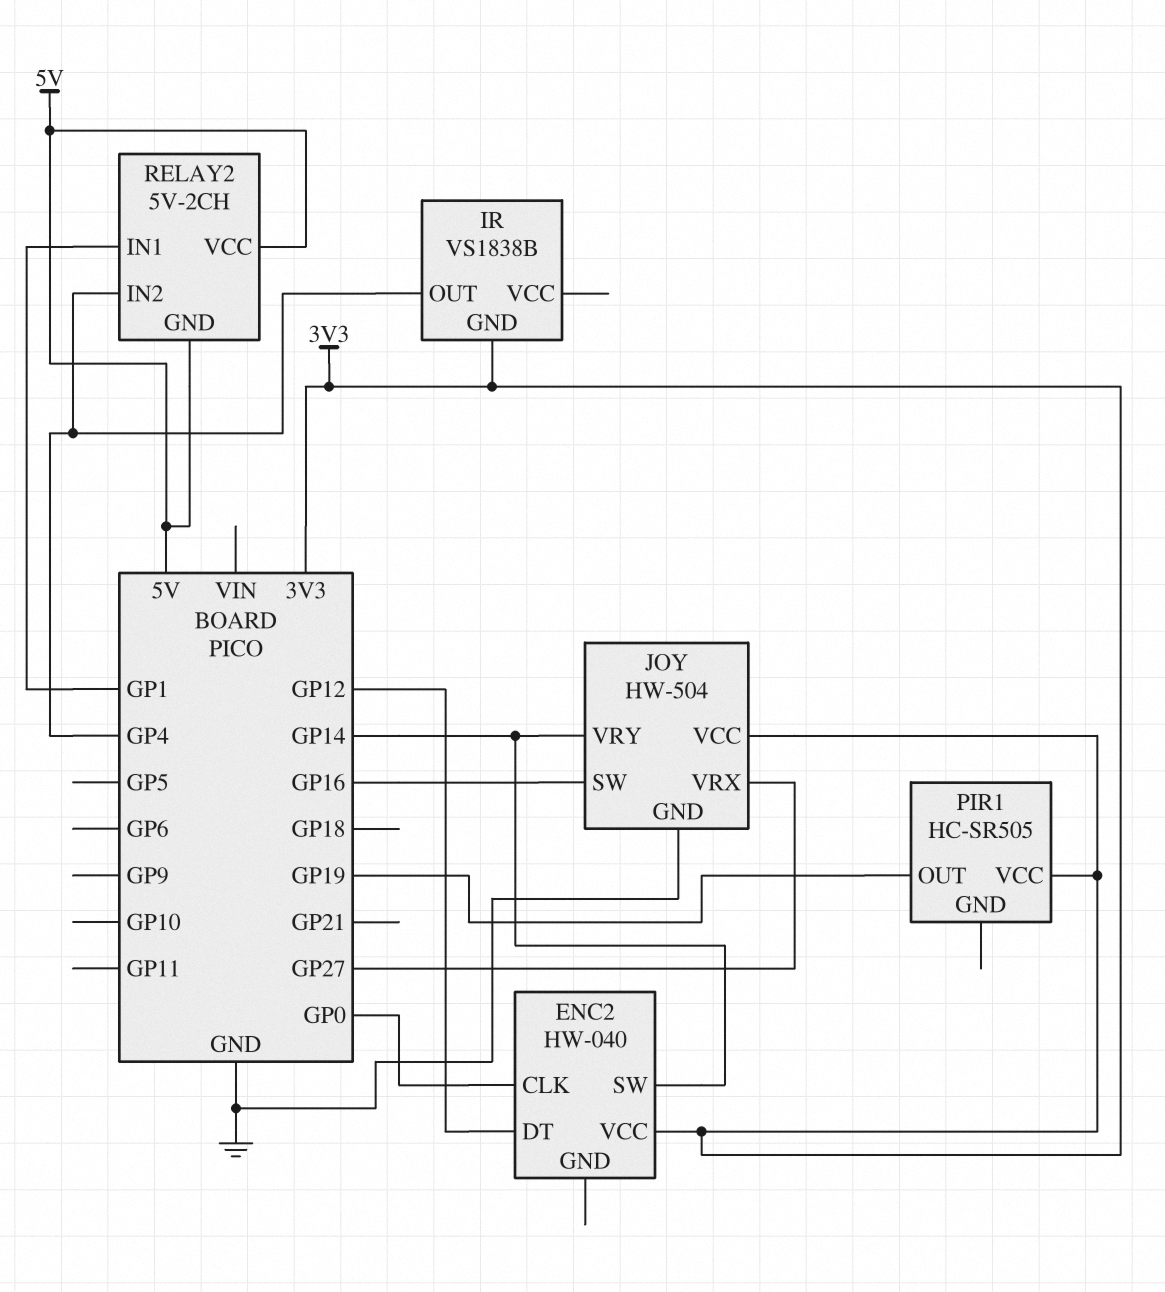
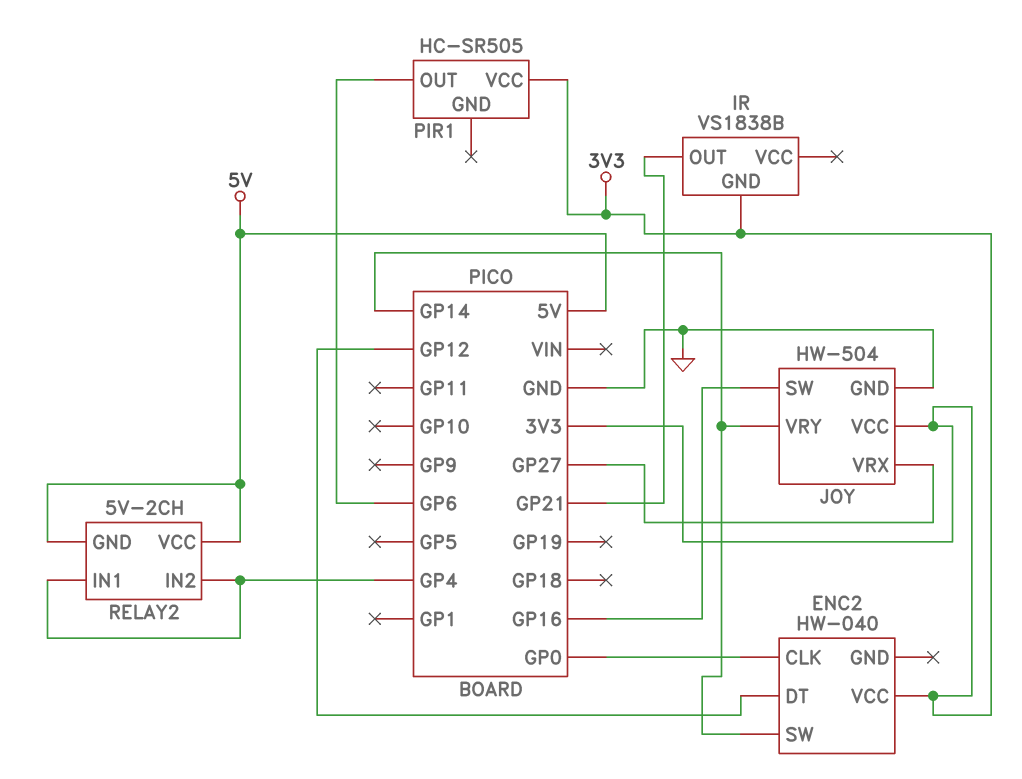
IR pin OUT: GP4 -> GP21
PIR1 pin OUT: GP19 -> GP6
RELAY2 pin IN1: GP1 -> GP4

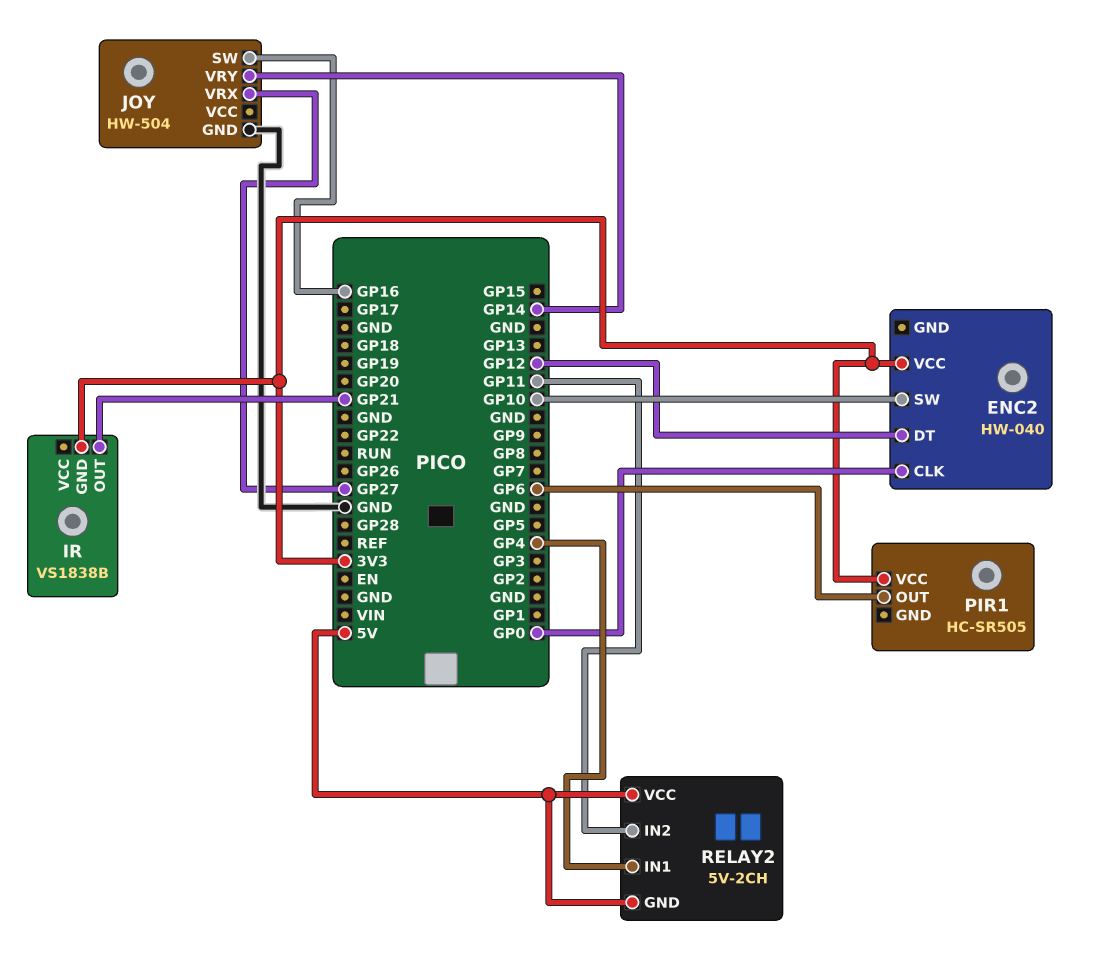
ENC2 pin SW: GP14 -> GP10
JOY pin VCC: 3V3 -> none
RELAY2 pin IN2: GP4 -> GP11

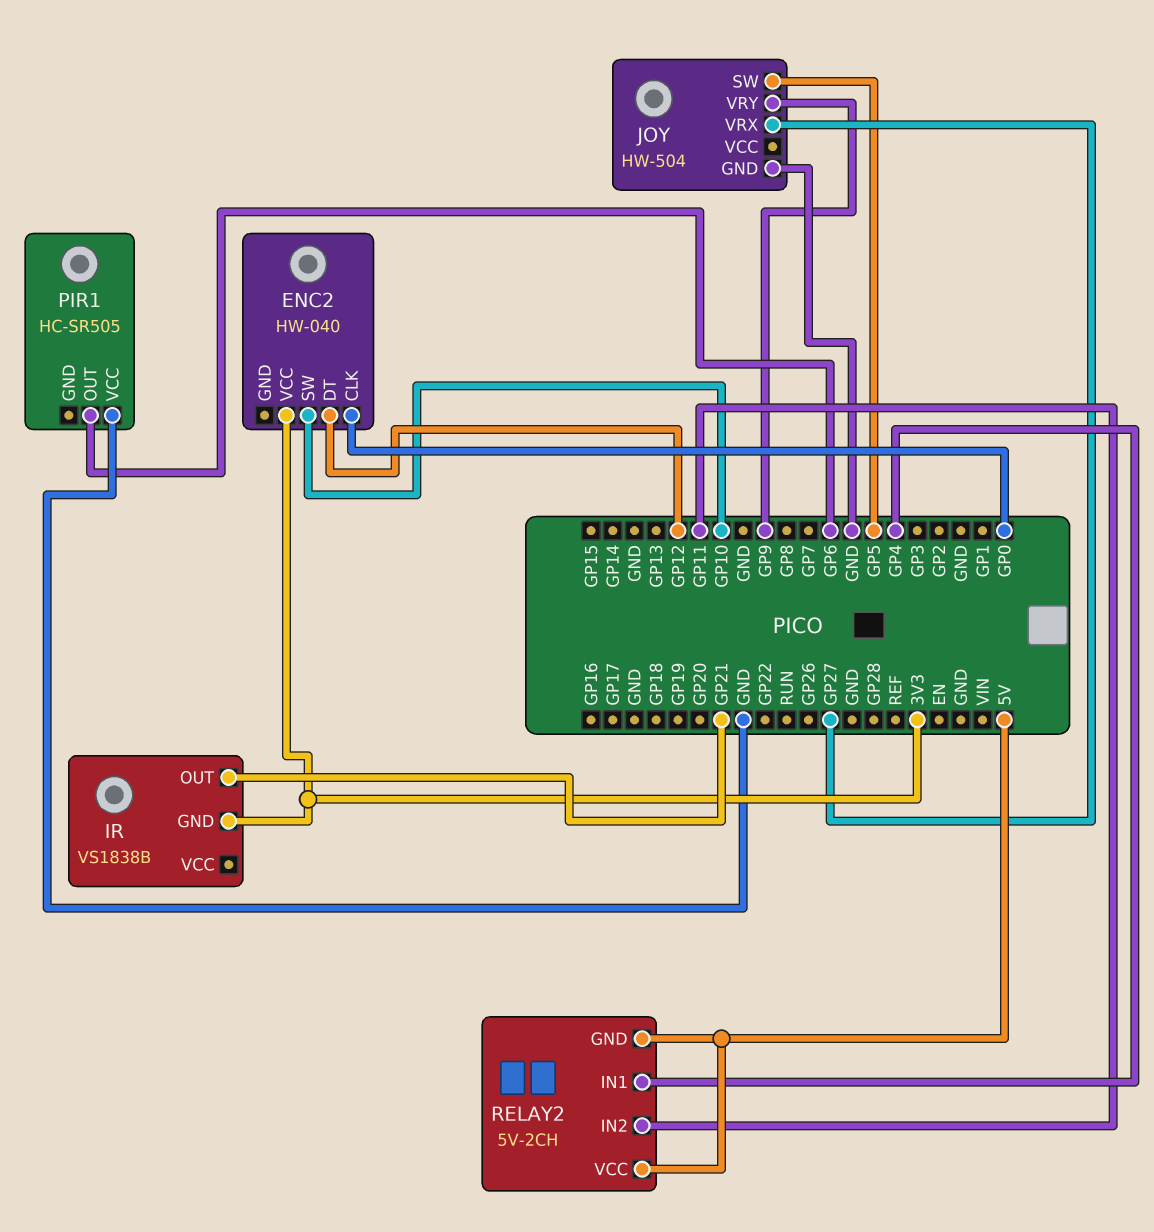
JOY pin SW: GP16 -> GP5
JOY pin VRY: GP14 -> GP9
PIR1 pin VCC: 3V3 -> GND

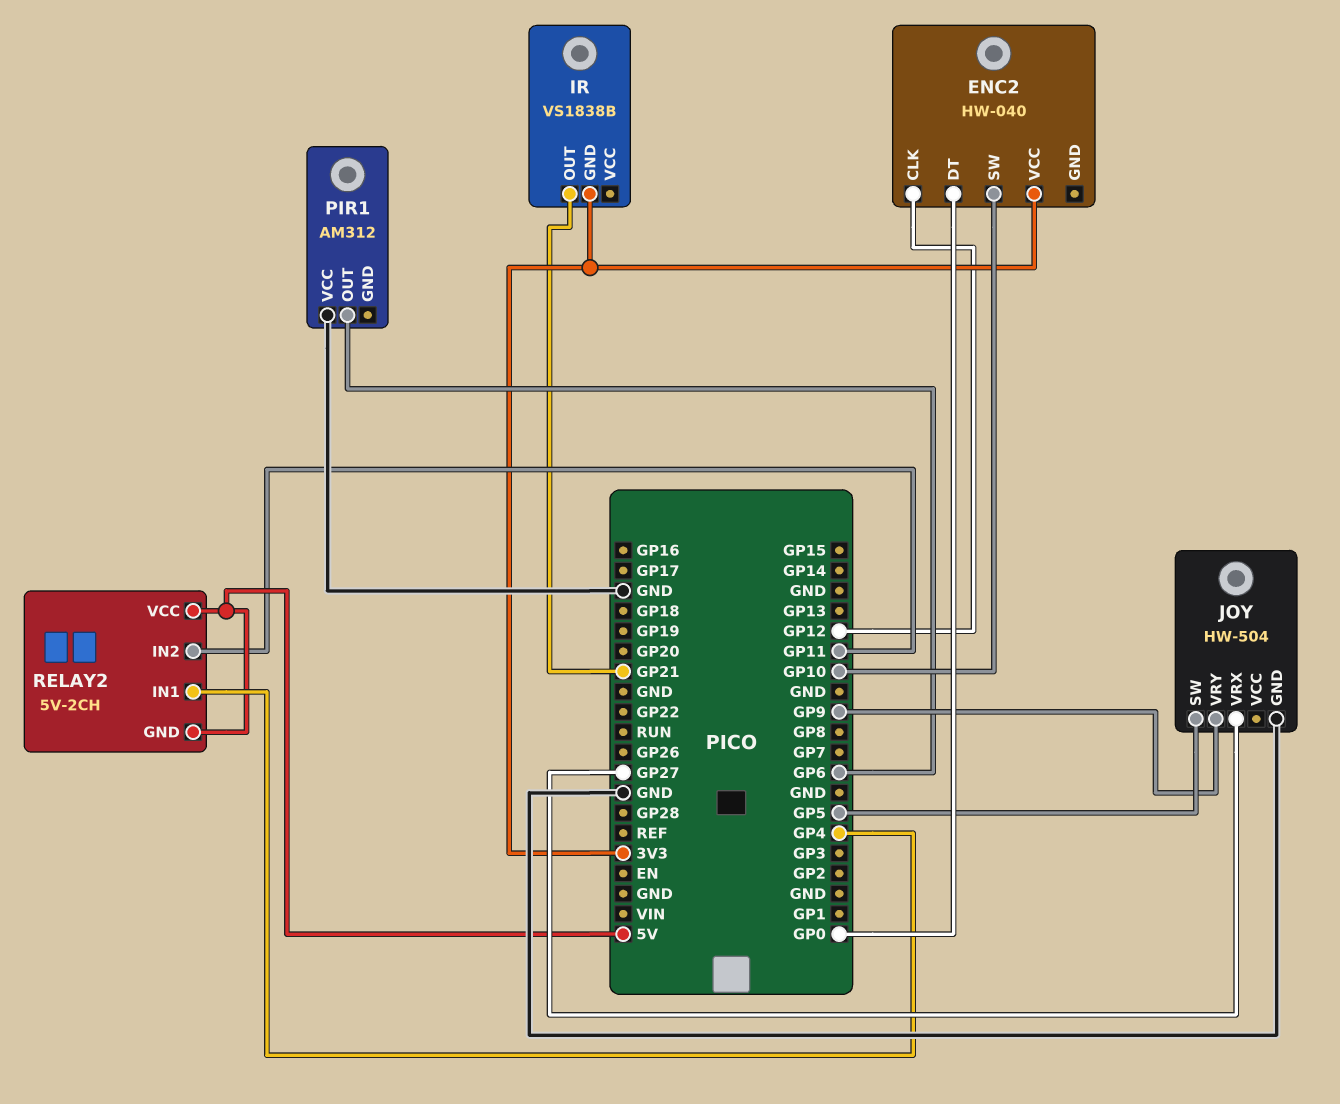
ENC2 pin CLK: GP0 -> GP12
ENC2 pin DT: GP12 -> GP0
PIR1: HC-SR505 -> AM312

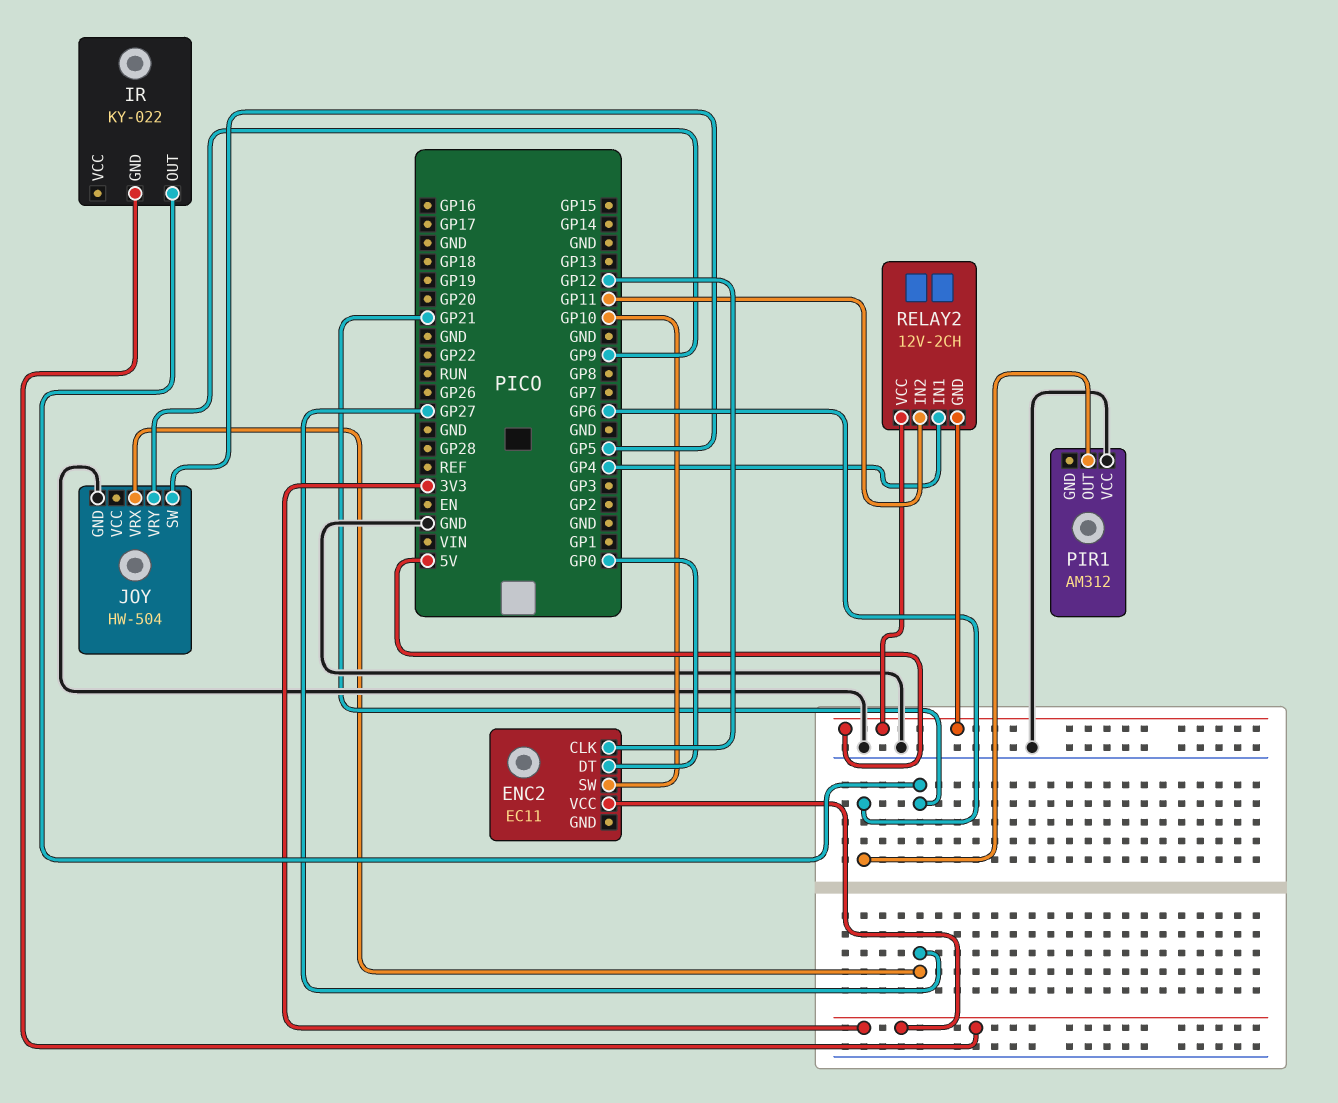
ENC2: HW-040 -> EC11
IR: VS1838B -> KY-022
RELAY2: 5V-2CH -> 12V-2CH

